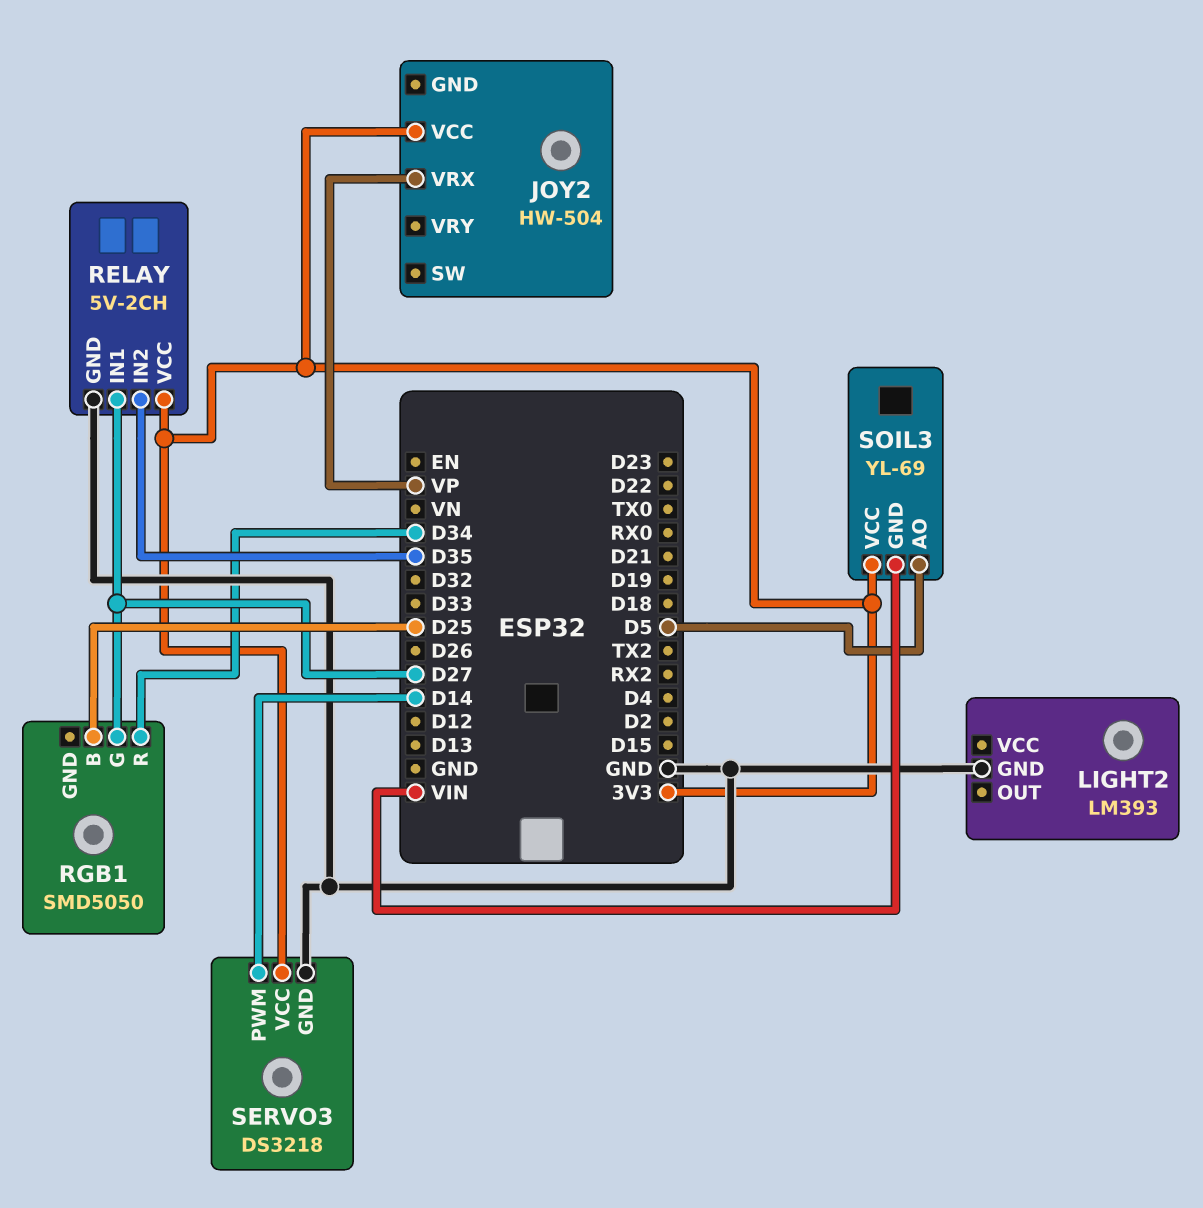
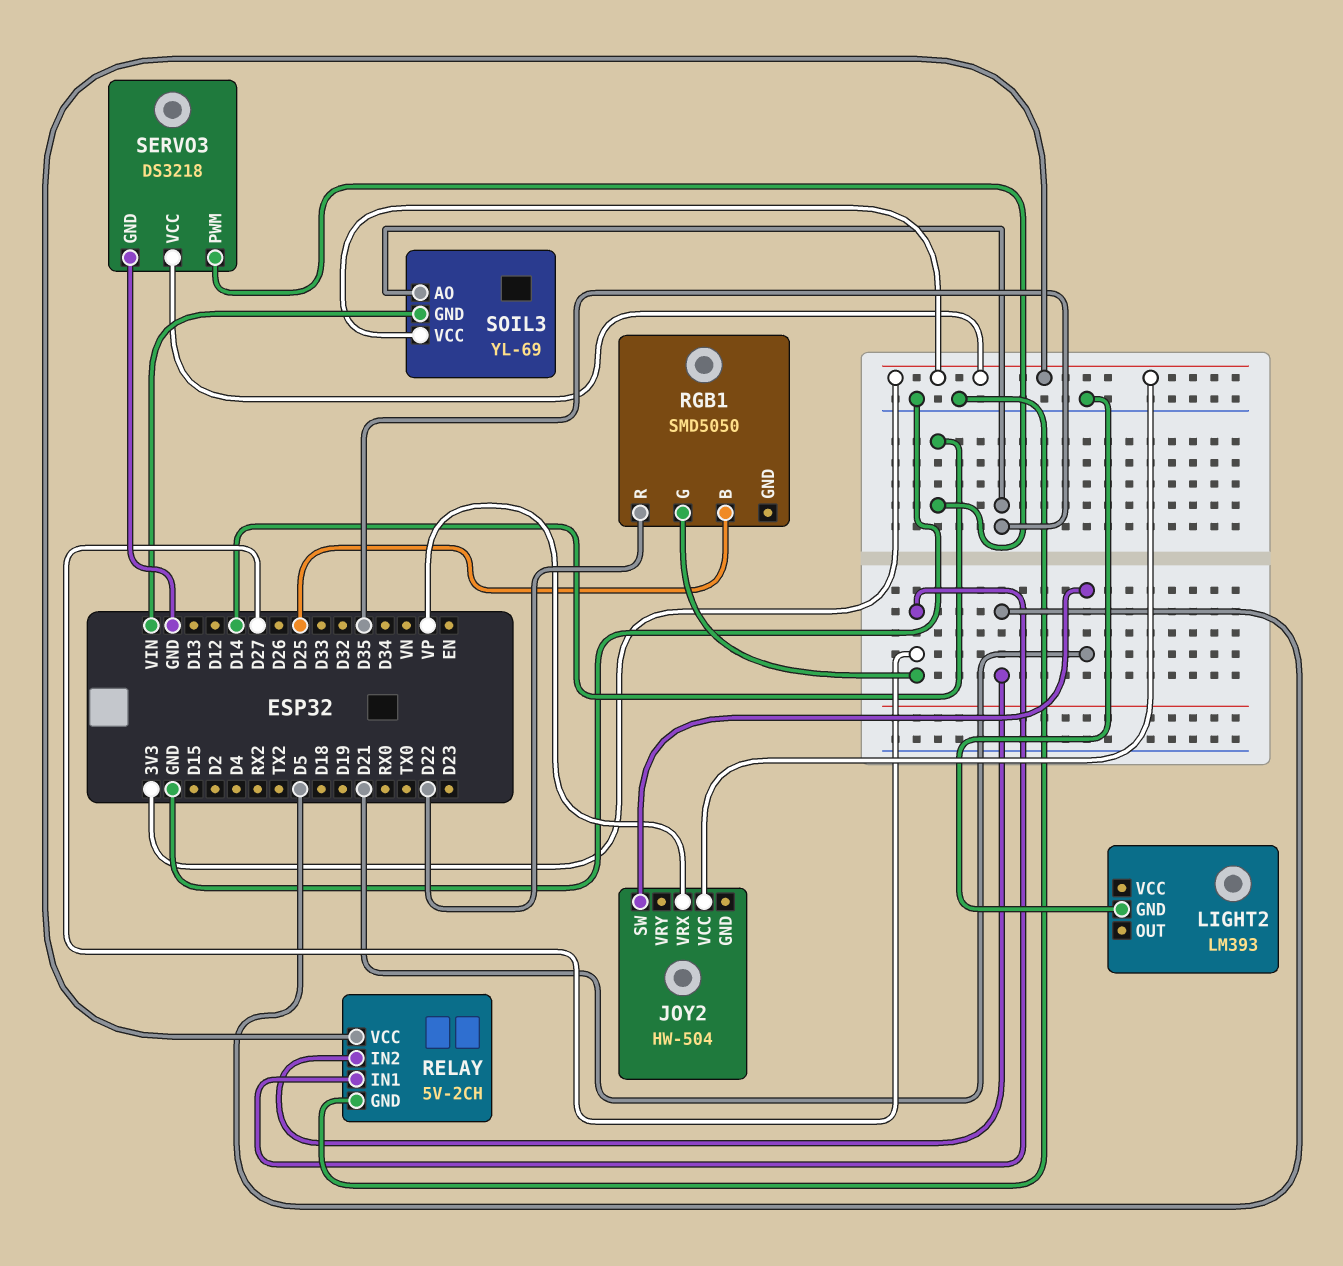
JOY2 pin SW: none -> D21
RELAY pin IN2: D35 -> D5
RGB1 pin R: D34 -> D22
SOIL3 pin AO: D5 -> D35

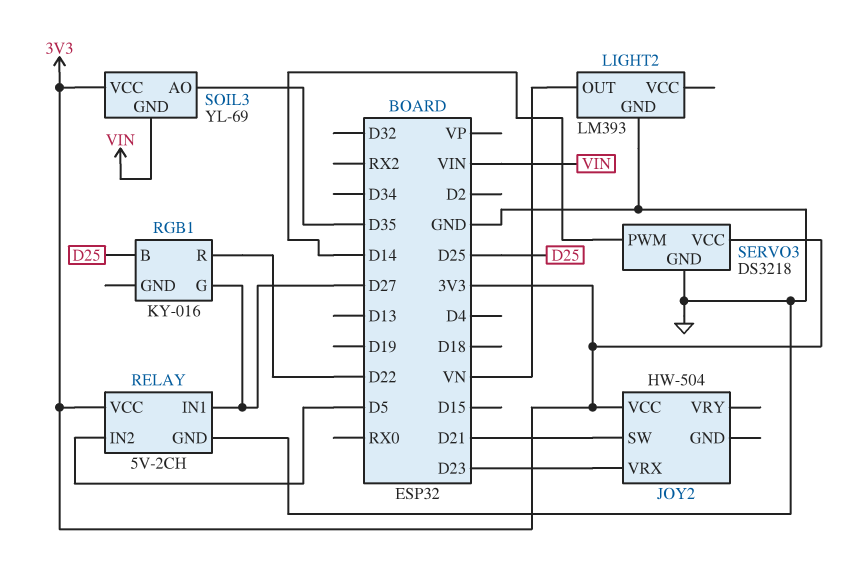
JOY2 pin VRX: VP -> D23
LIGHT2 pin OUT: none -> VN
RGB1: SMD5050 -> KY-016

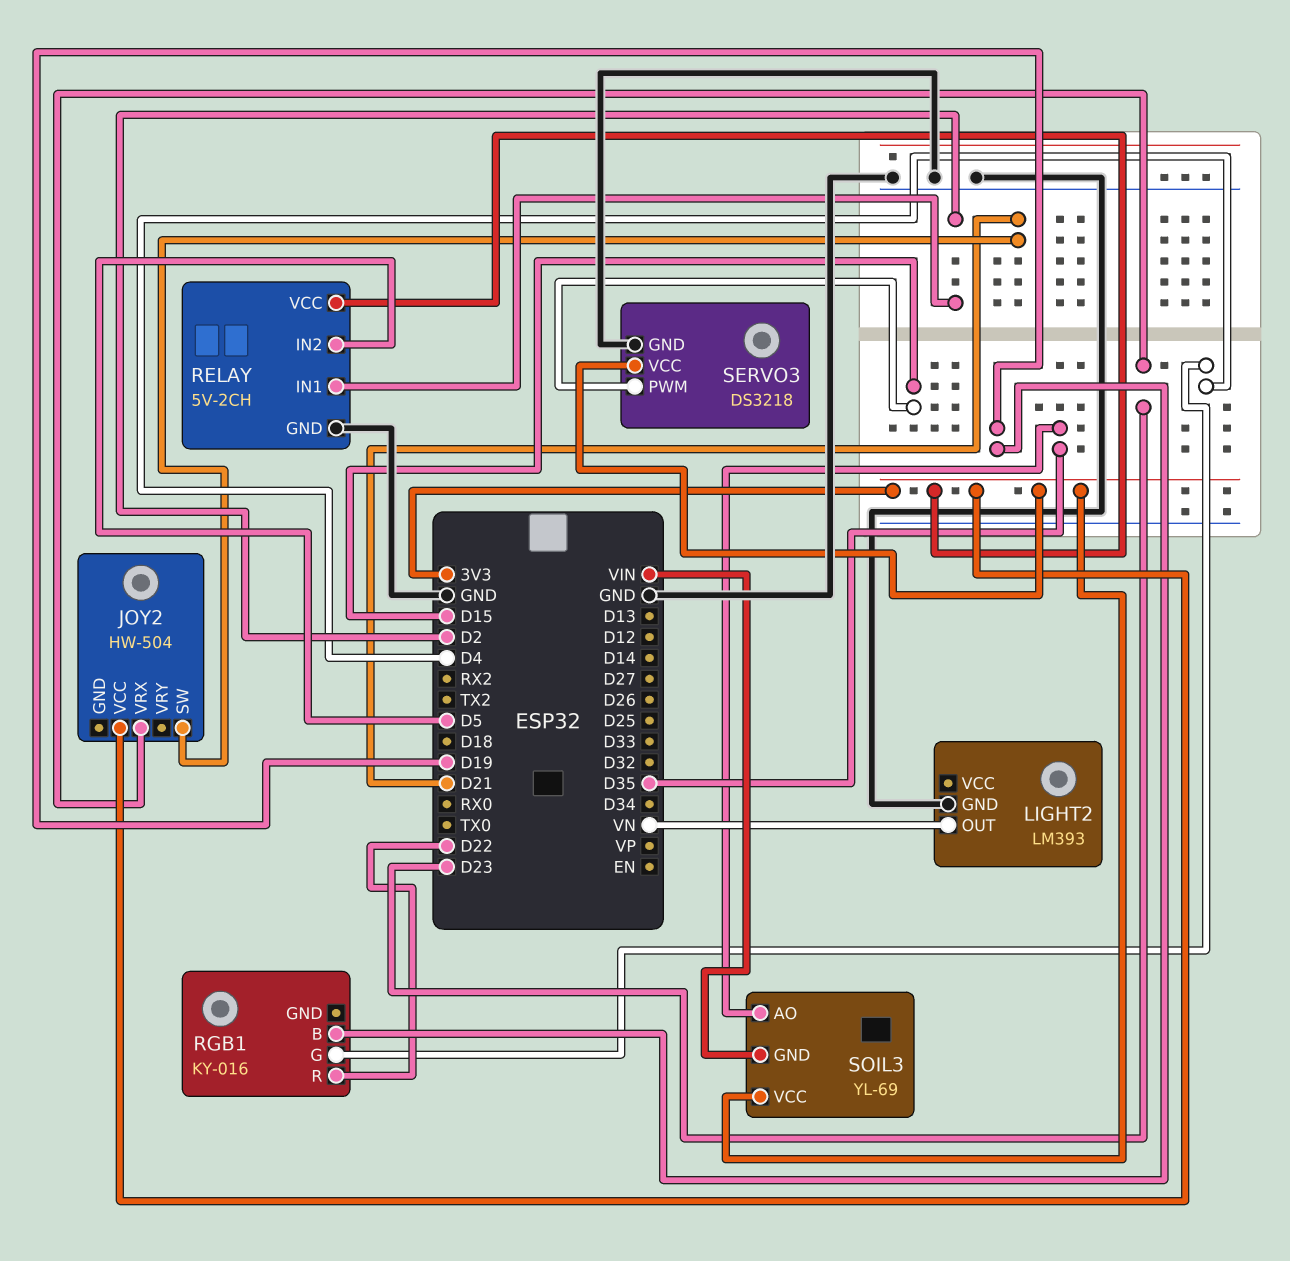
RELAY pin IN1: D27 -> D2
RGB1 pin B: D25 -> D19
RGB1 pin G: D27 -> D4
SERVO3 pin PWM: D14 -> D15

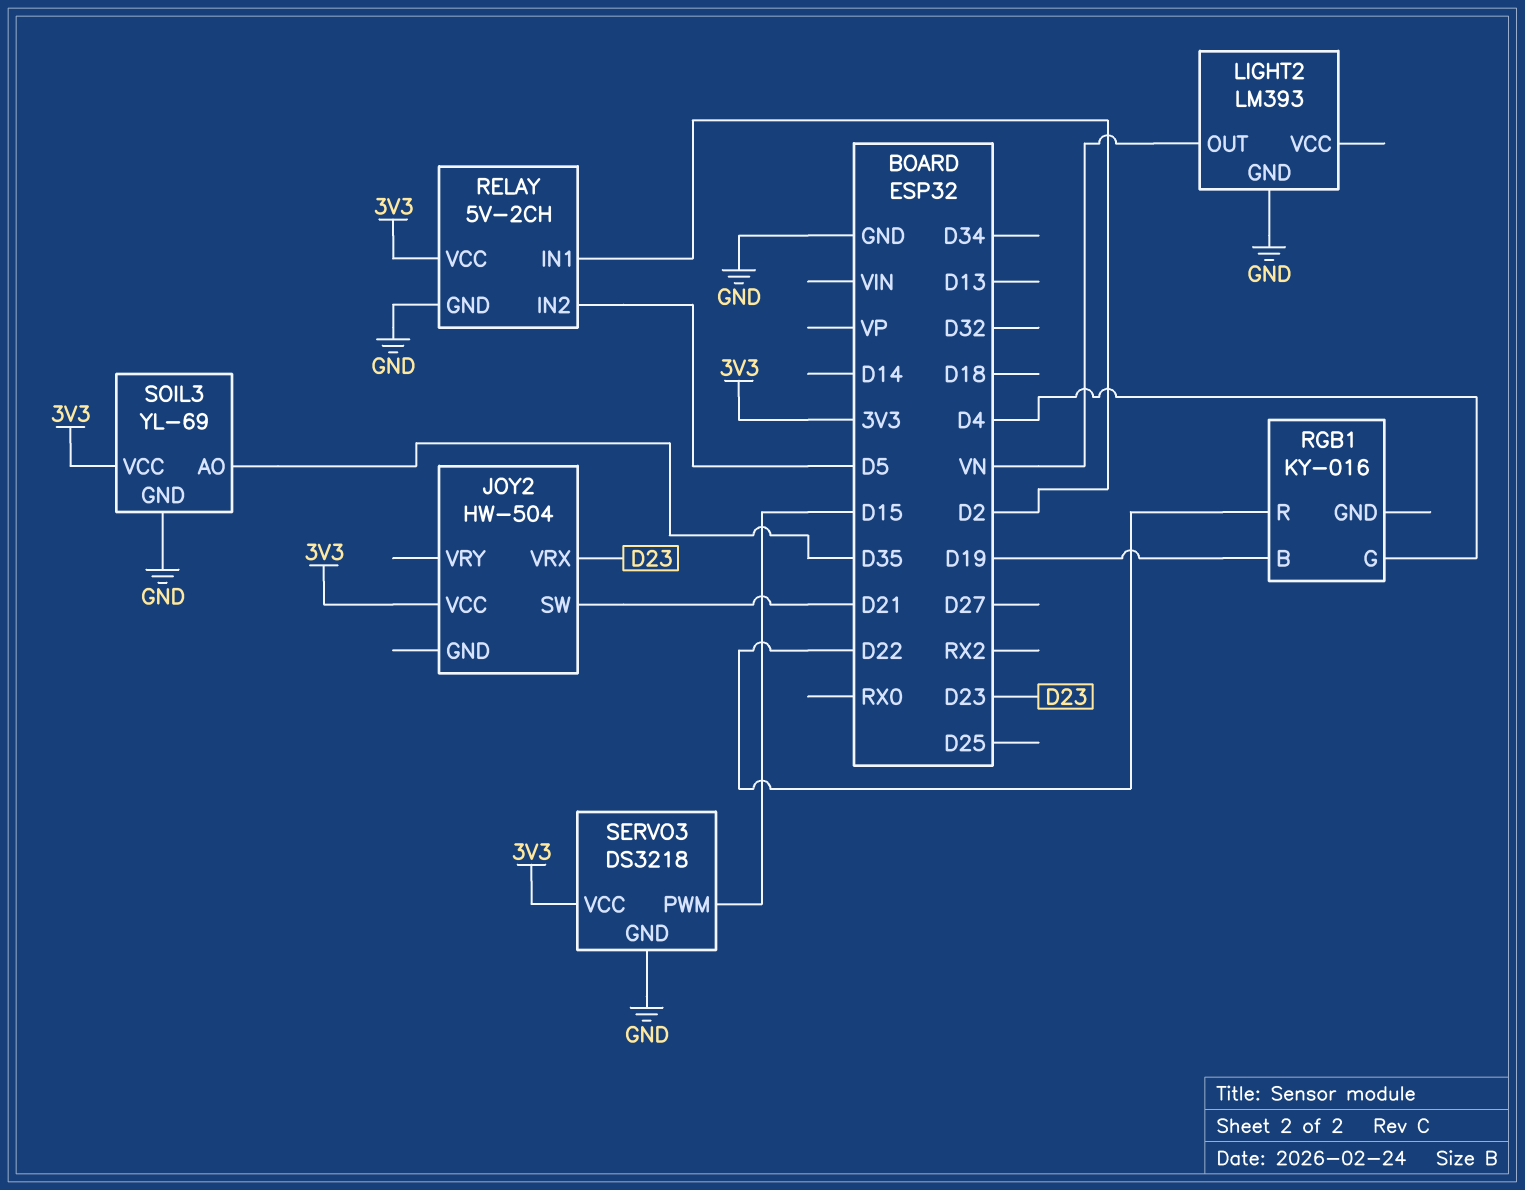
SOIL3 pin GND: VIN -> GND

